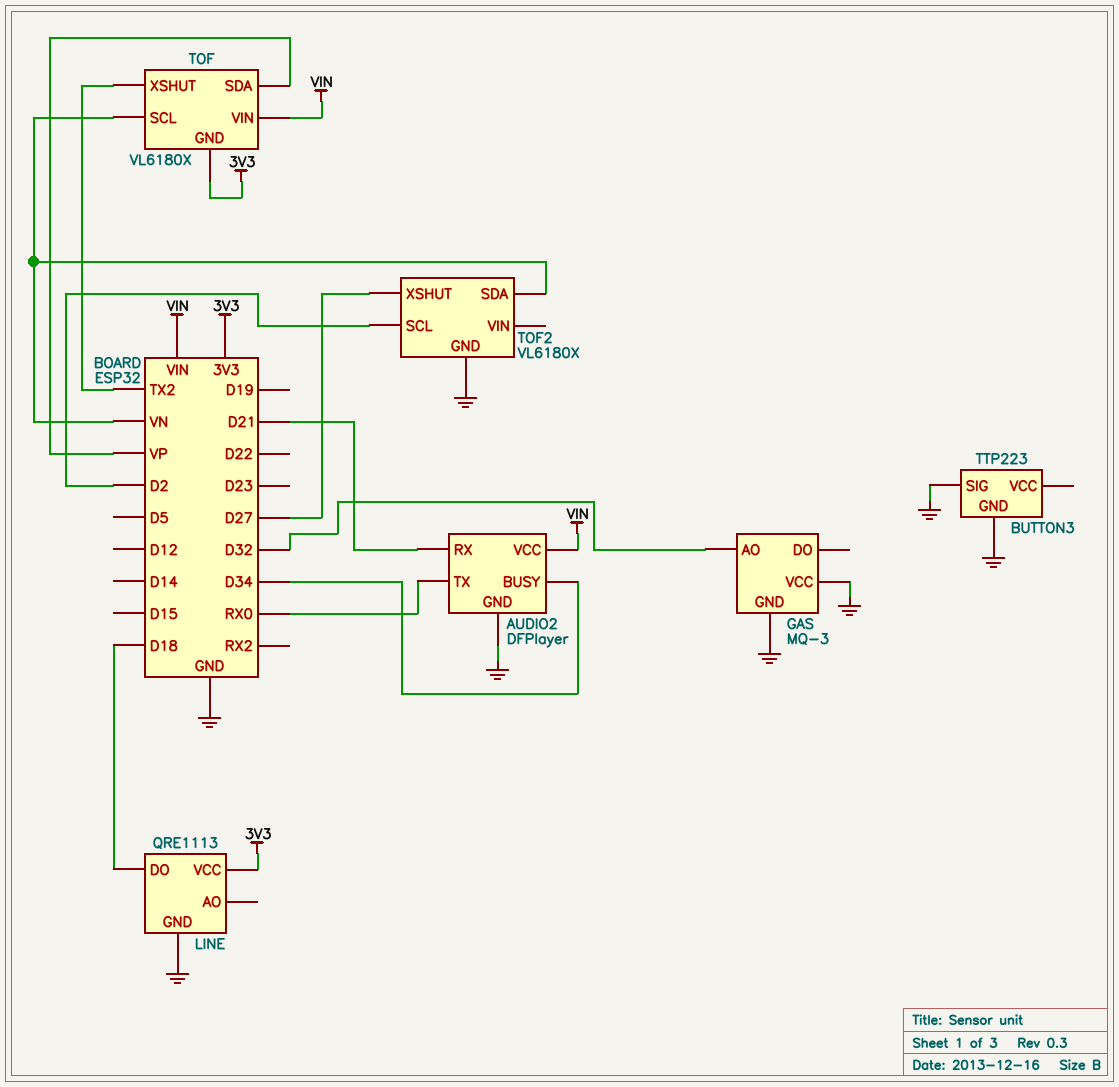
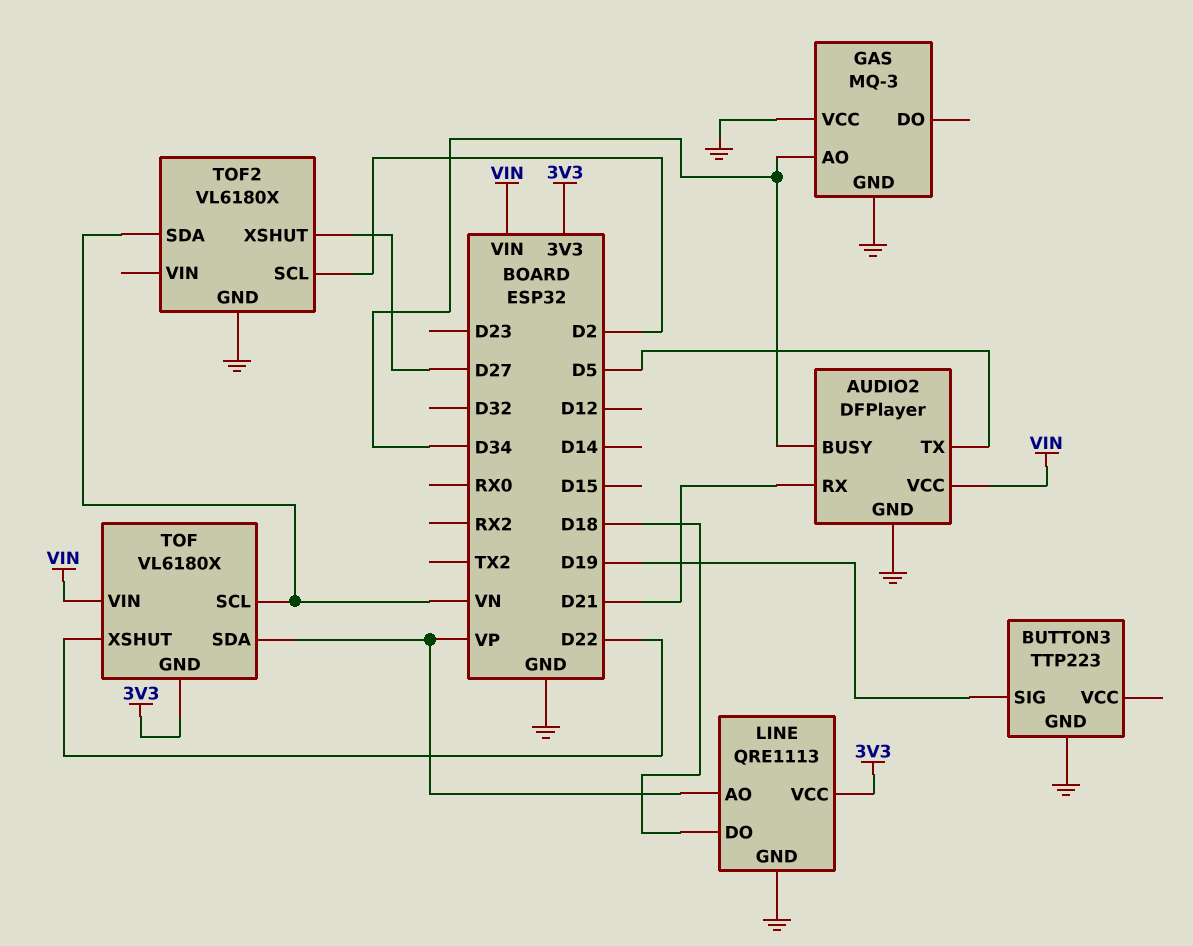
AUDIO2 pin TX: RX0 -> D5
BUTTON3 pin SIG: GND -> D19
GAS pin AO: D32 -> D34
LINE pin AO: none -> VP
TOF pin XSHUT: TX2 -> D22

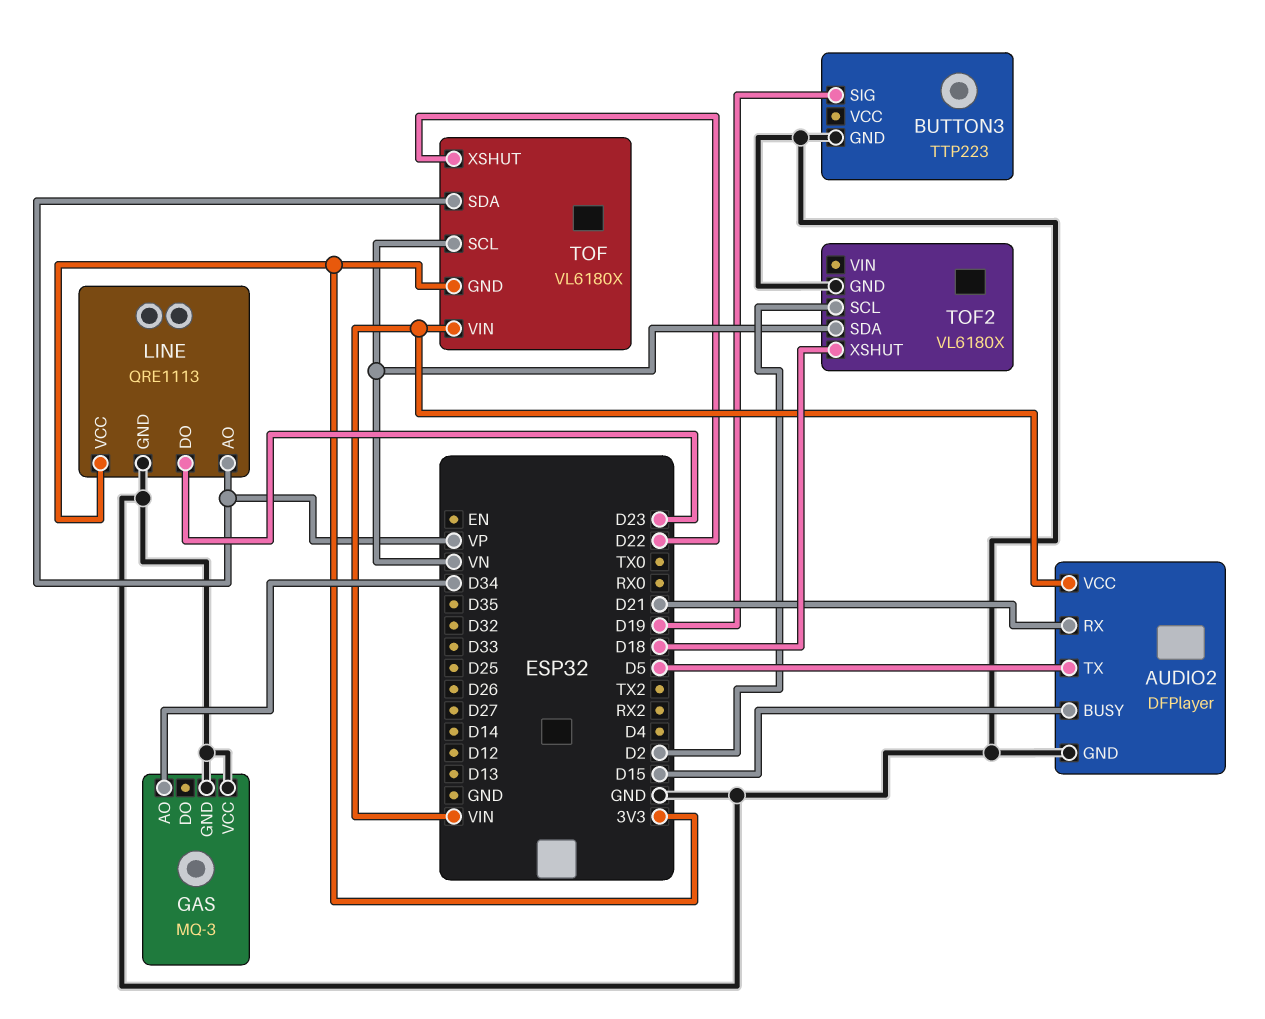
AUDIO2 pin BUSY: D34 -> D15
LINE pin DO: D18 -> D23
TOF2 pin XSHUT: D27 -> D18

